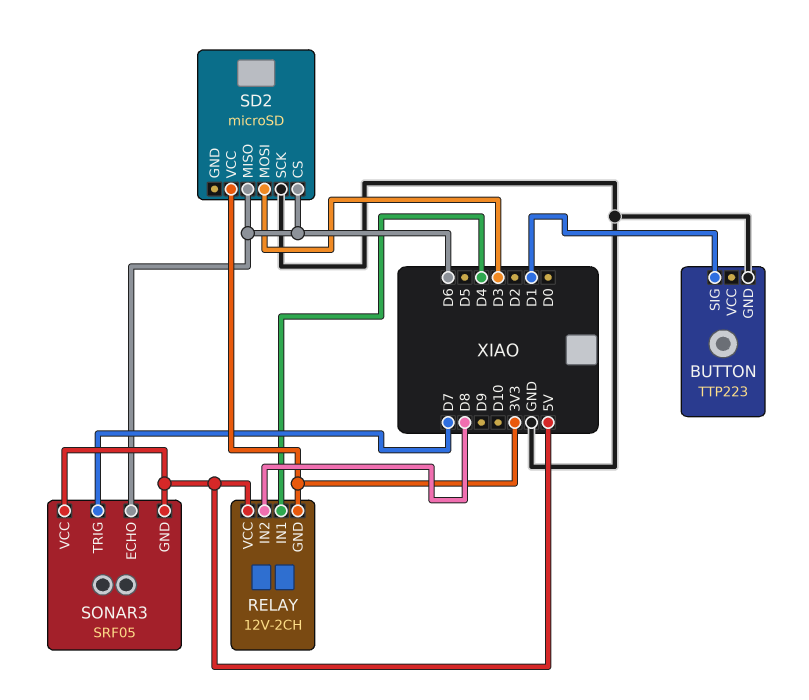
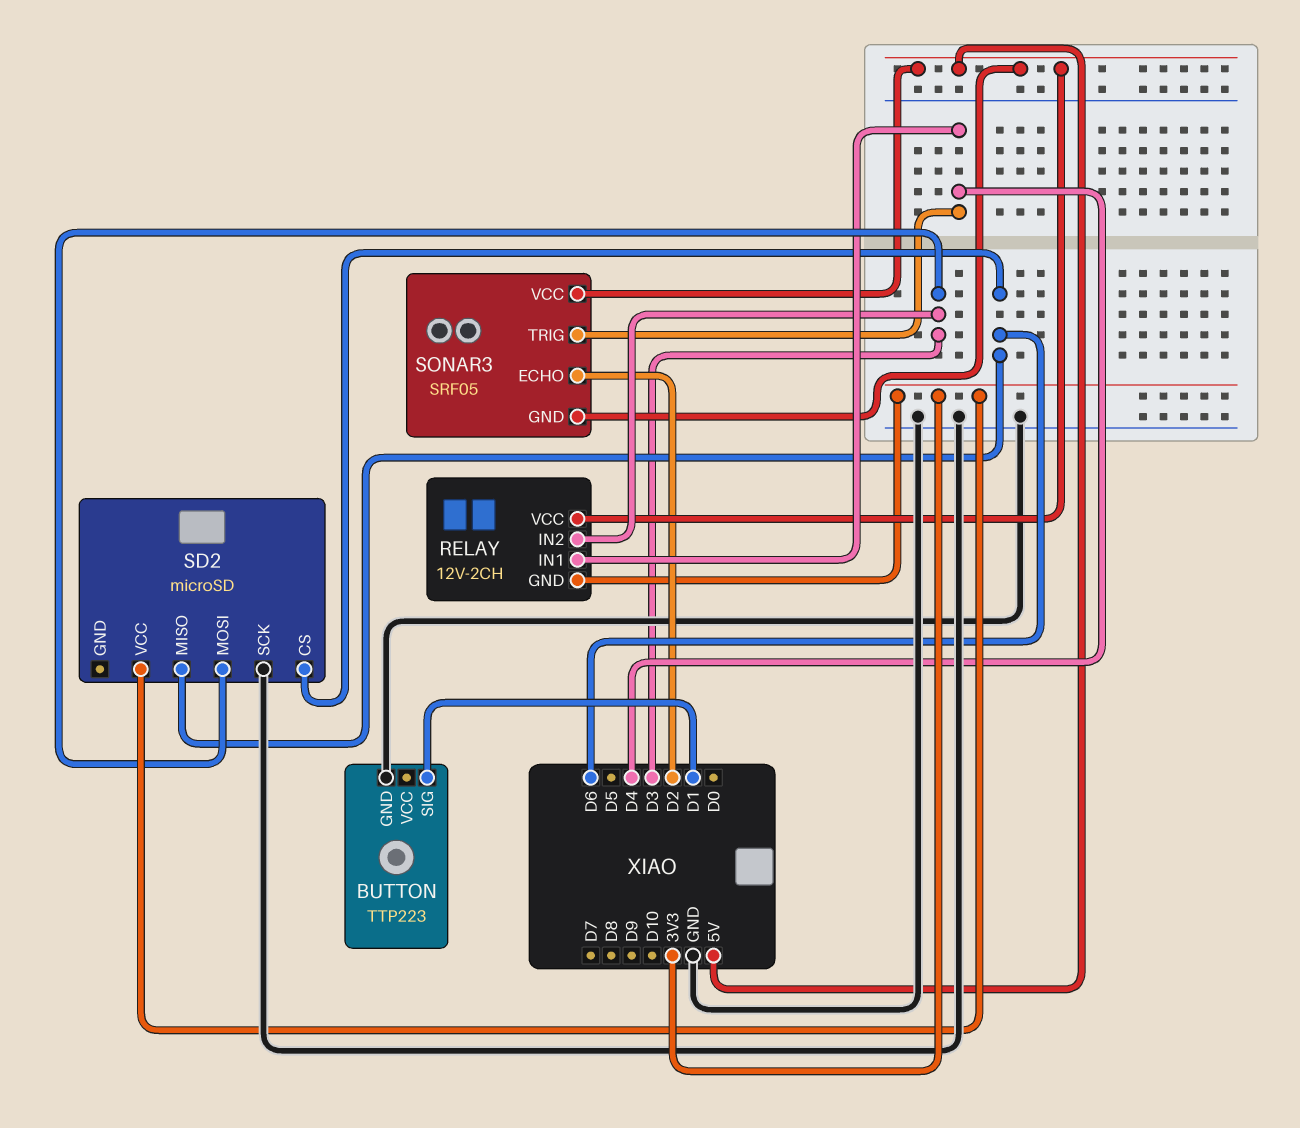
RELAY pin IN2: D8 -> D3
SONAR3 pin ECHO: D6 -> D2
SONAR3 pin TRIG: D7 -> D4

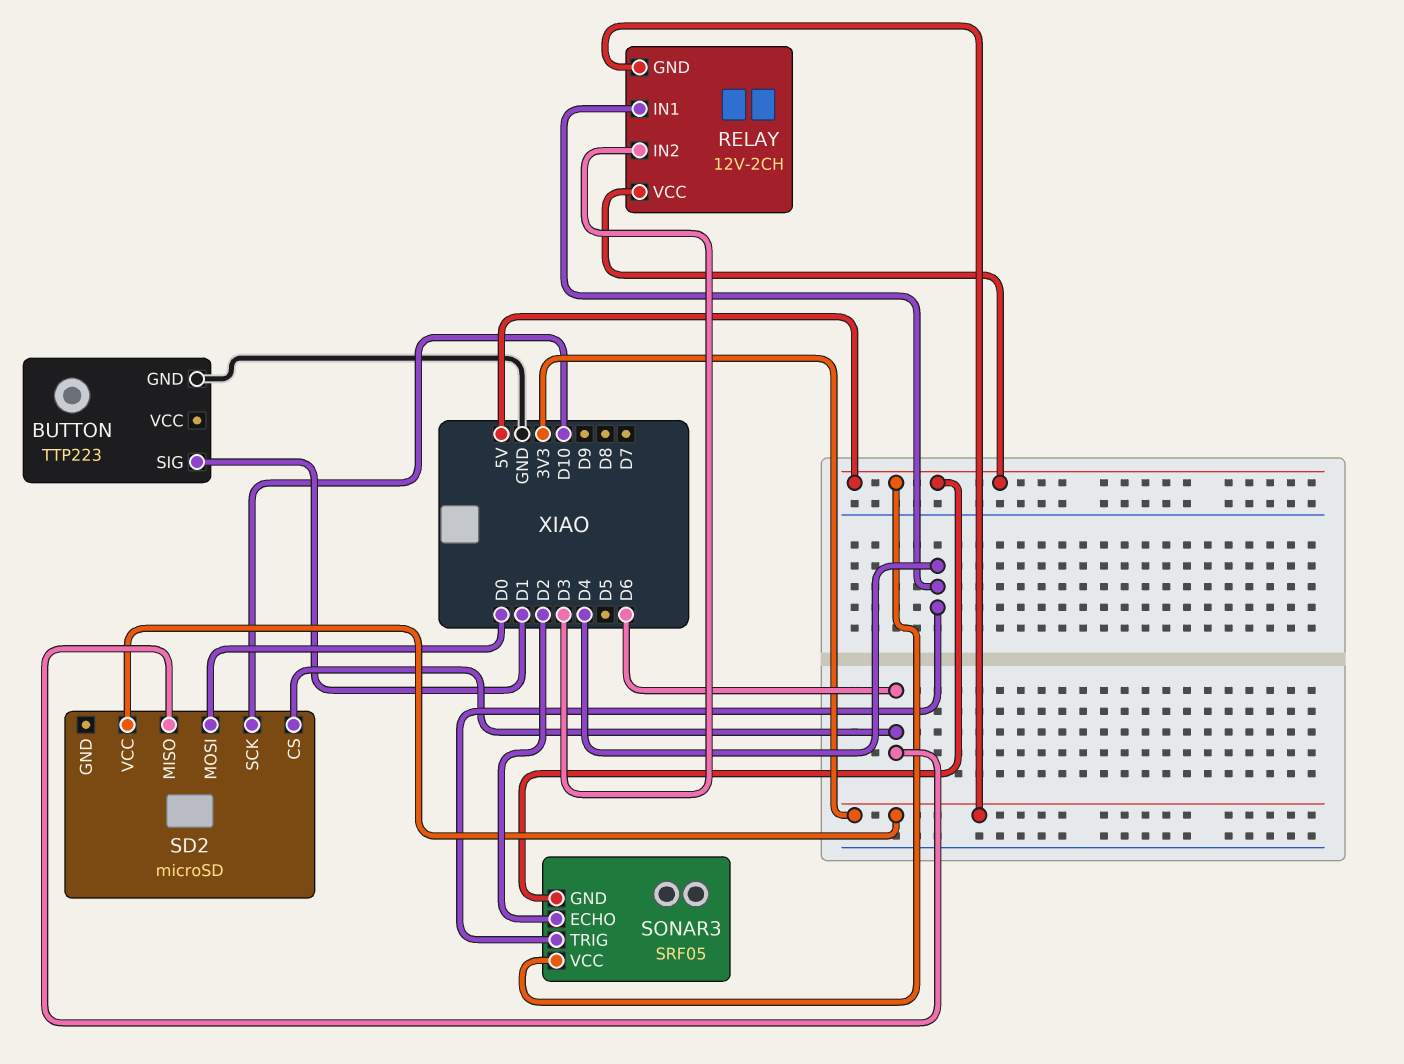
SD2 pin MOSI: D3 -> D0
SD2 pin SCK: GND -> D10

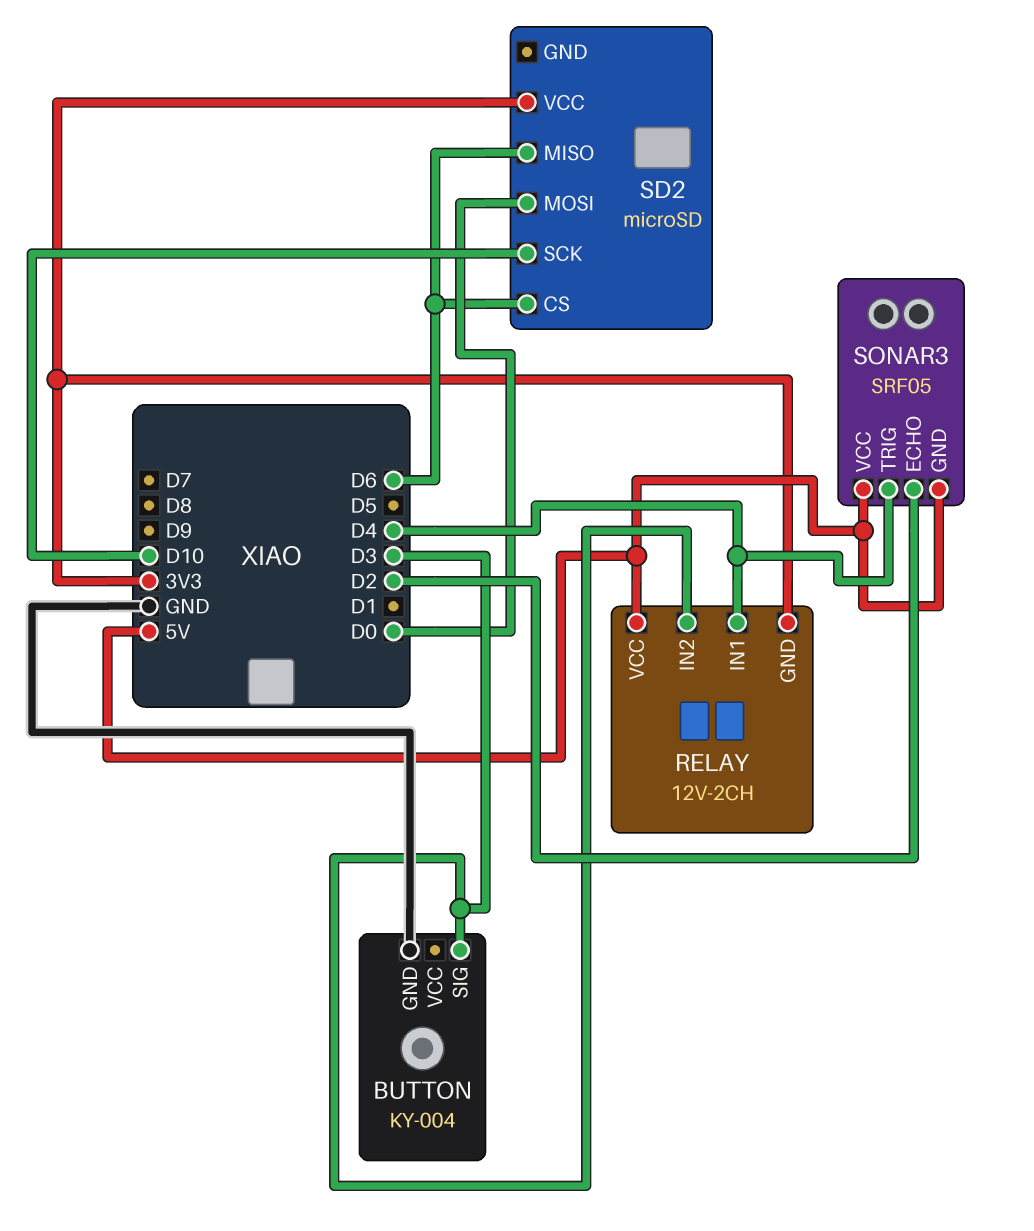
BUTTON: TTP223 -> KY-004
BUTTON pin SIG: D1 -> D3

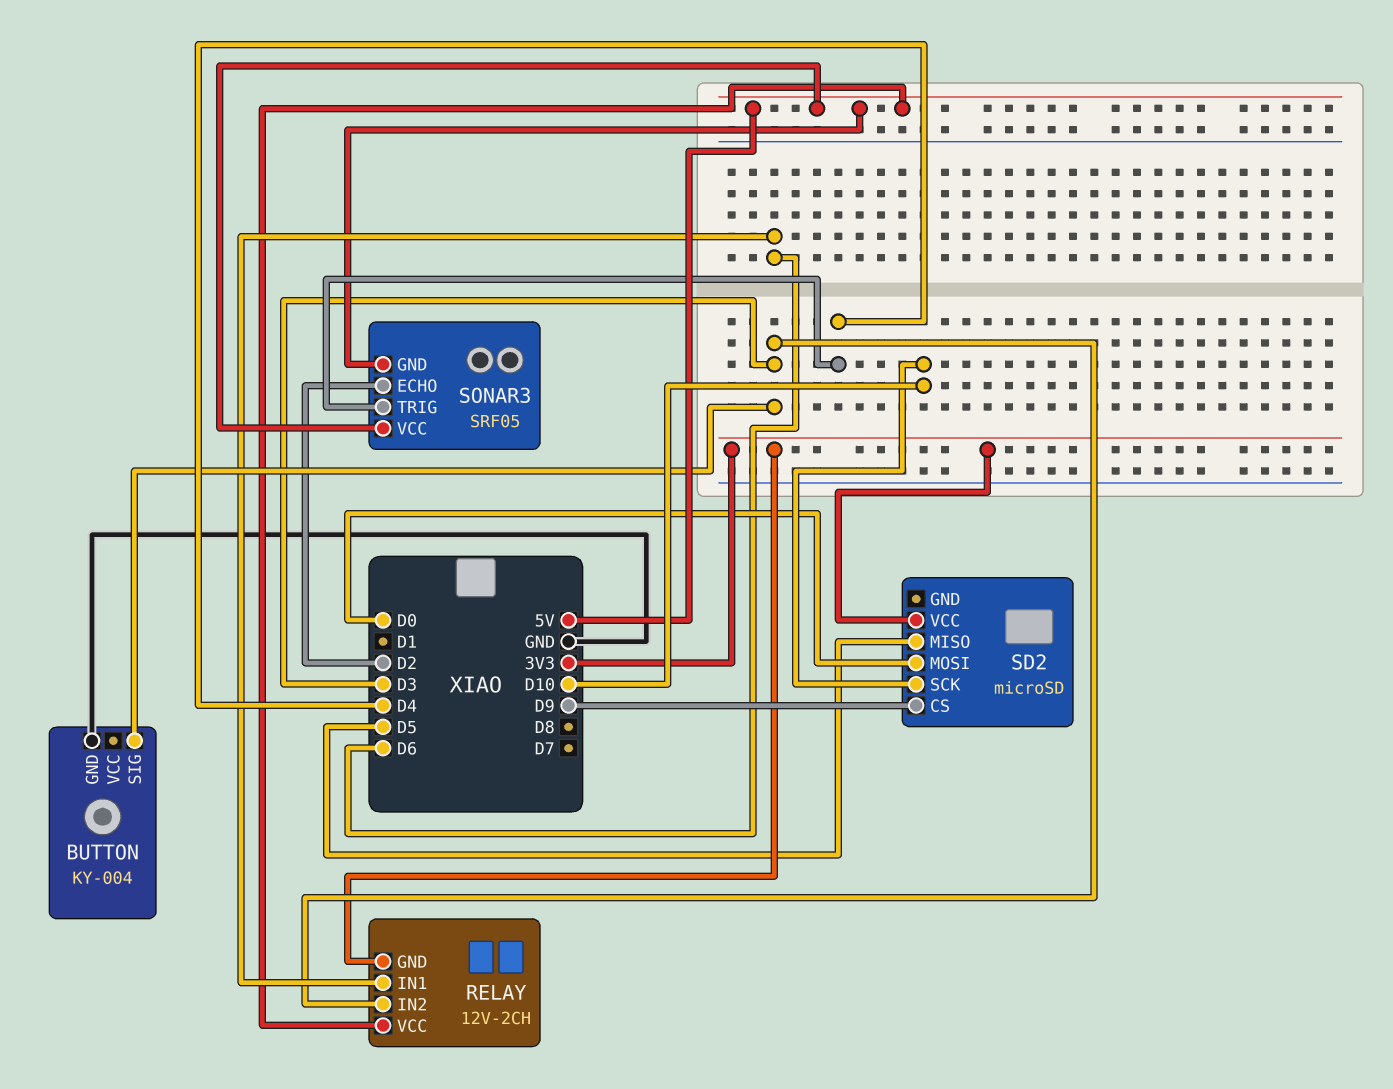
RELAY pin IN1: D4 -> D6
SD2 pin CS: D6 -> D9
SD2 pin MISO: D6 -> D5

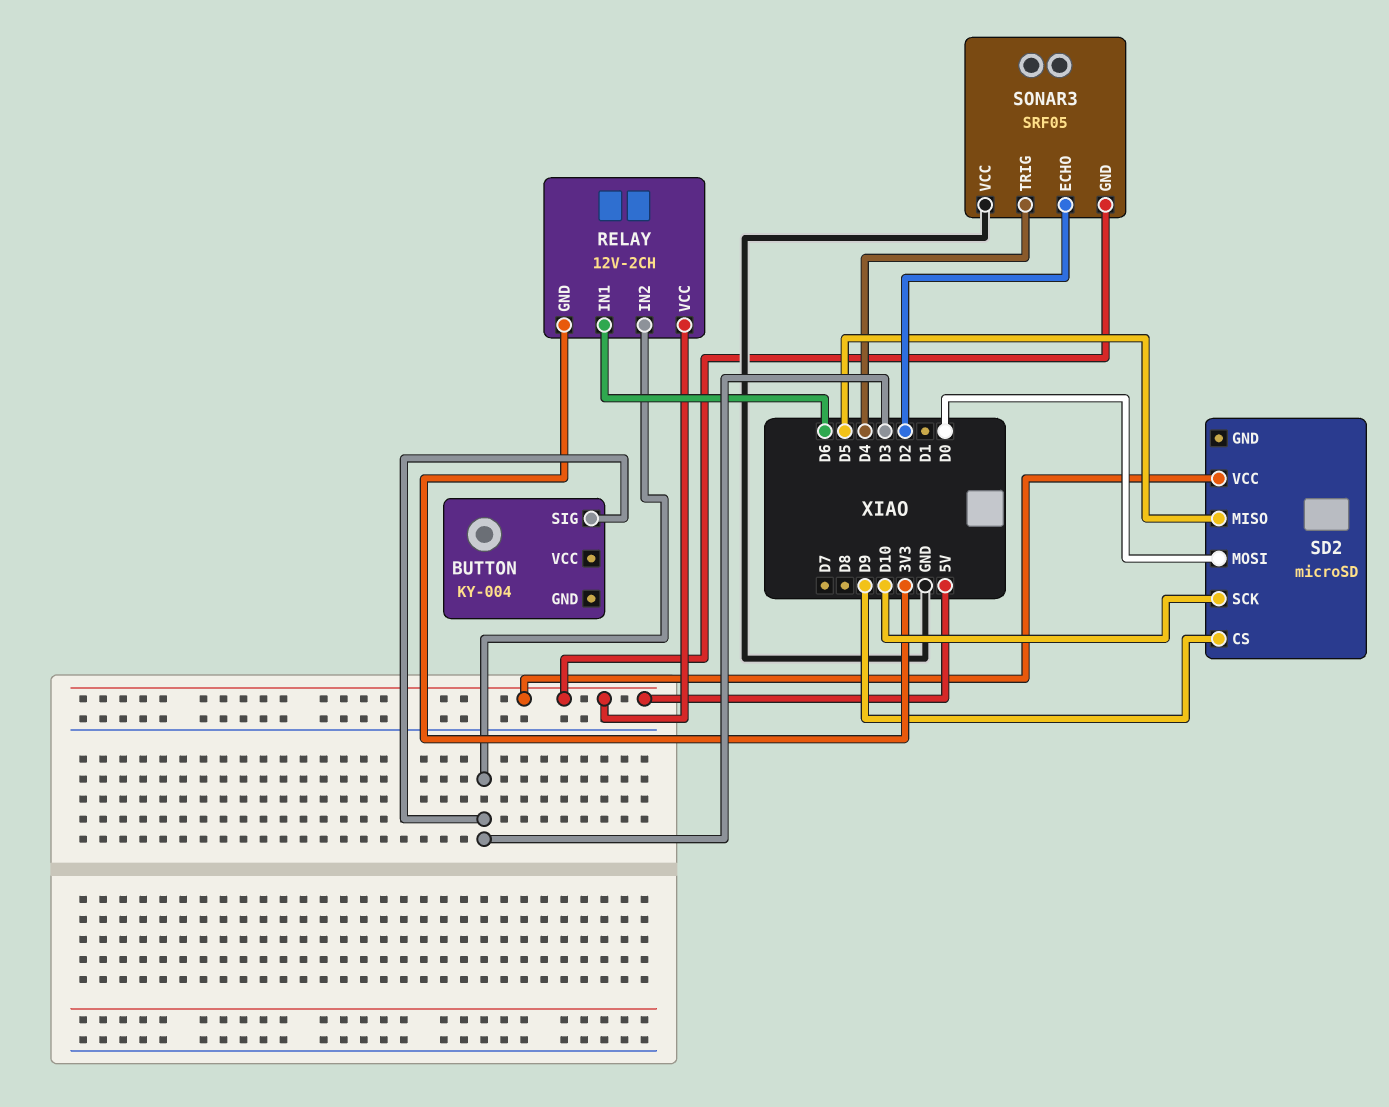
BUTTON pin GND: GND -> none
SD2 pin VCC: 3V3 -> 5V
SONAR3 pin VCC: 5V -> GND

